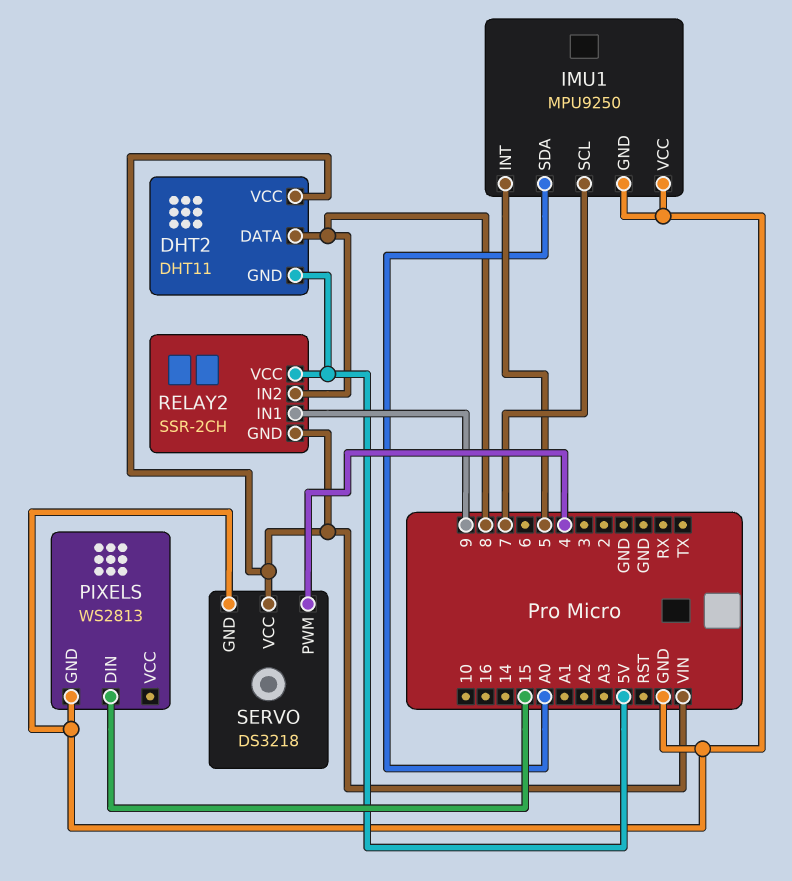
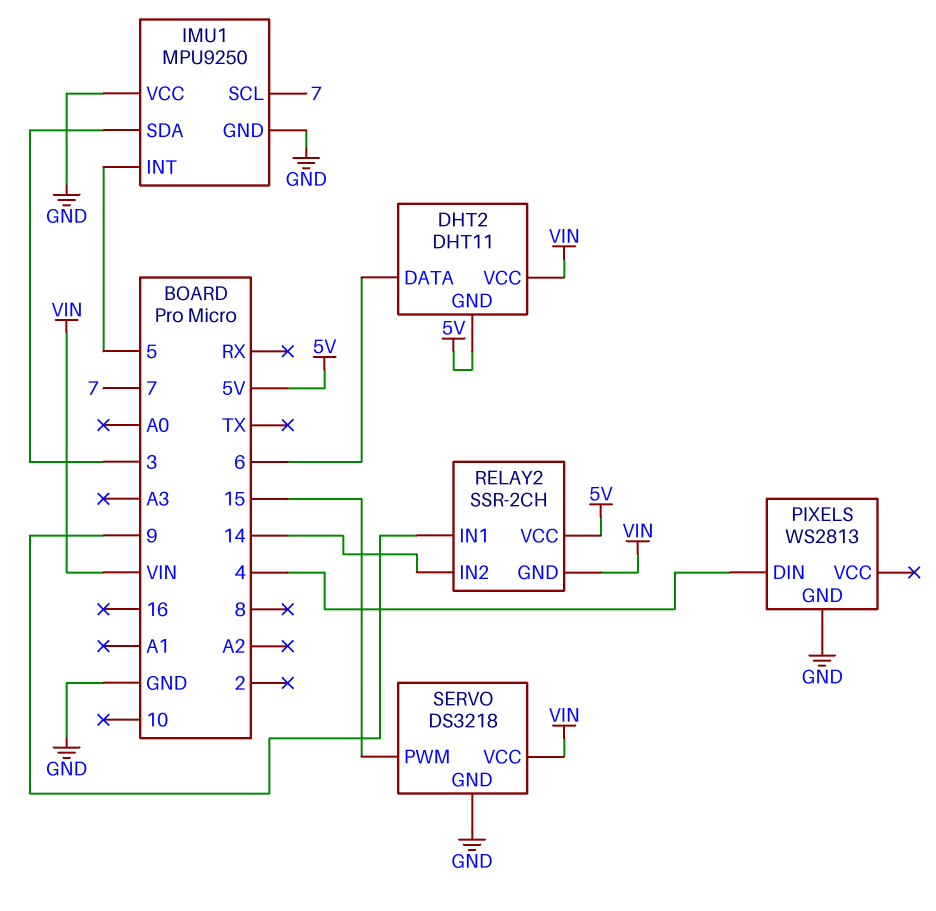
DHT2 pin DATA: 8 -> 6
IMU1 pin SDA: A0 -> 3
PIXELS pin DIN: 15 -> 4
RELAY2 pin IN2: 8 -> 14
SERVO pin PWM: 4 -> 15

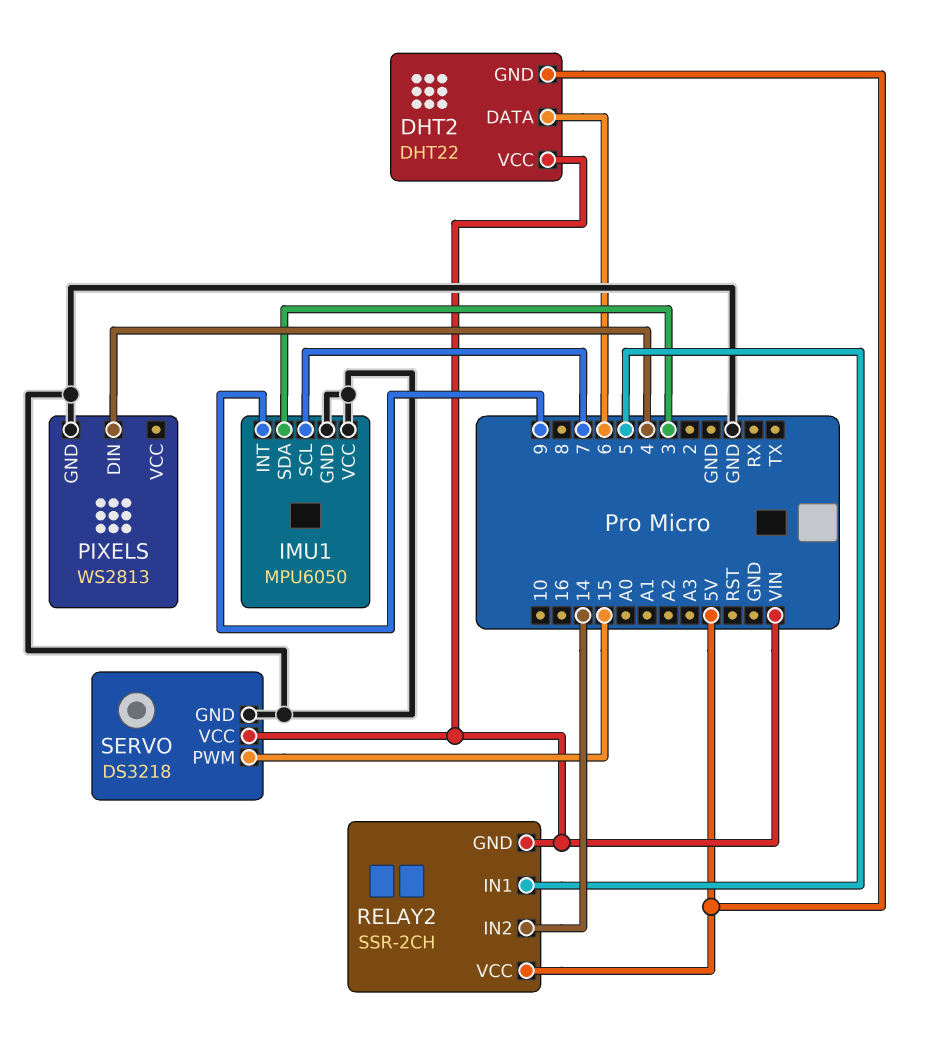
DHT2: DHT11 -> DHT22
IMU1: MPU9250 -> MPU6050
IMU1 pin INT: 5 -> 9
RELAY2 pin IN1: 9 -> 5

